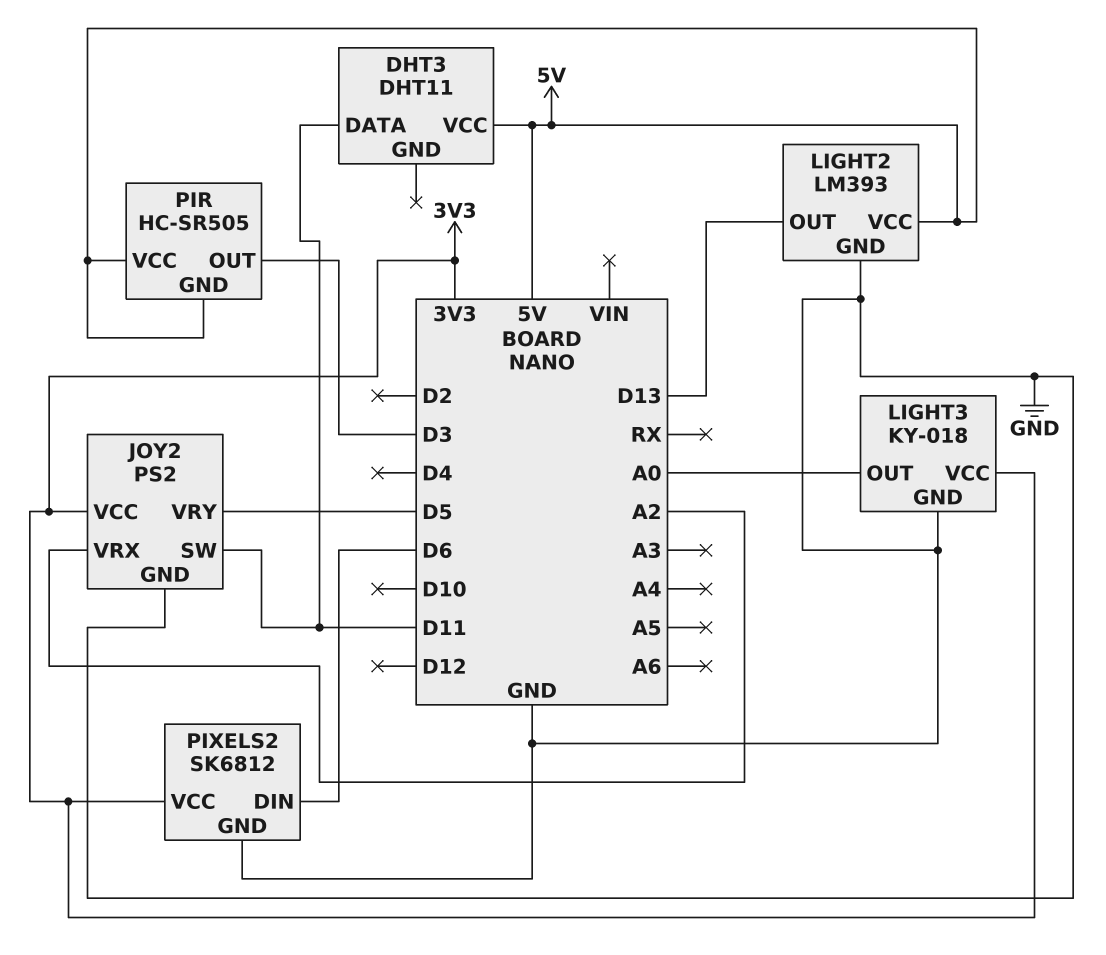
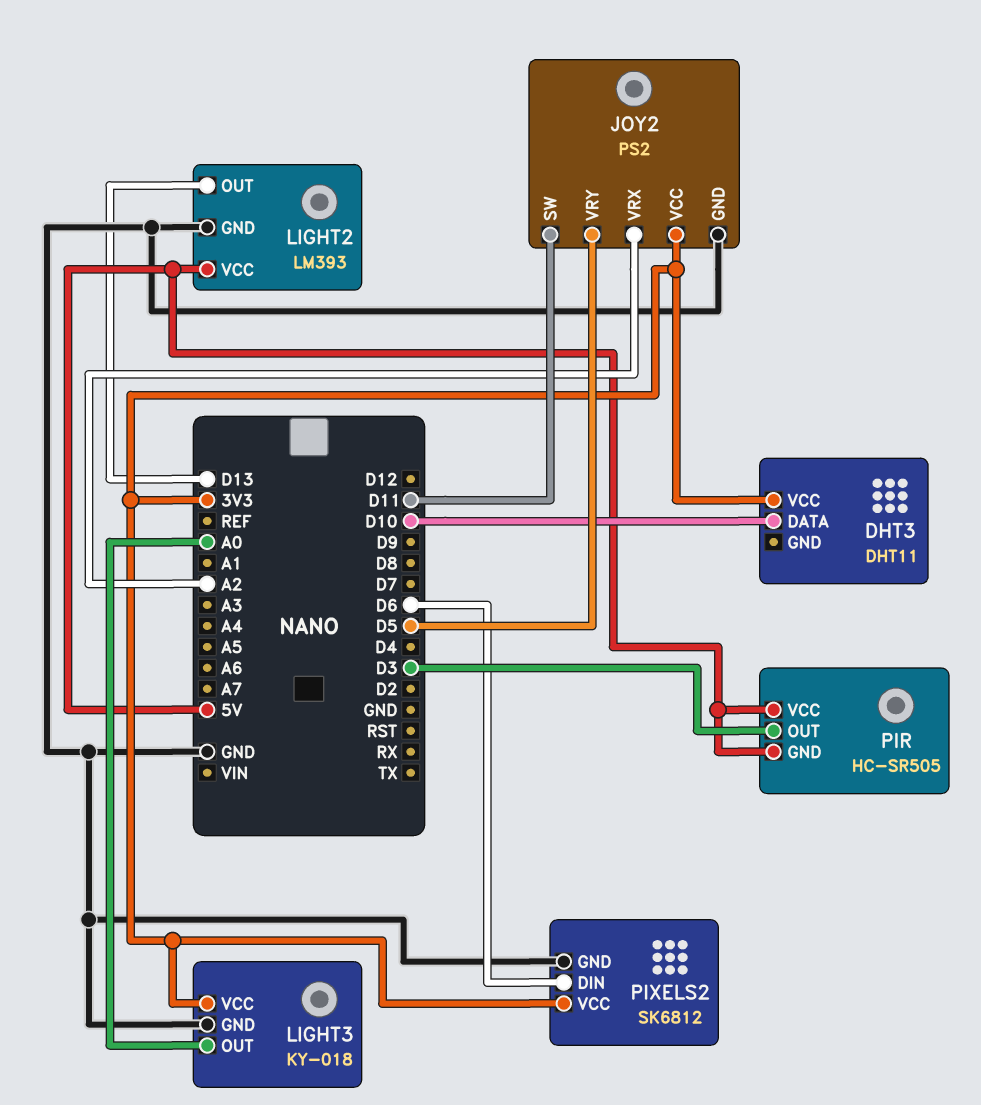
DHT3 pin DATA: D11 -> D10
DHT3 pin VCC: 5V -> 3V3

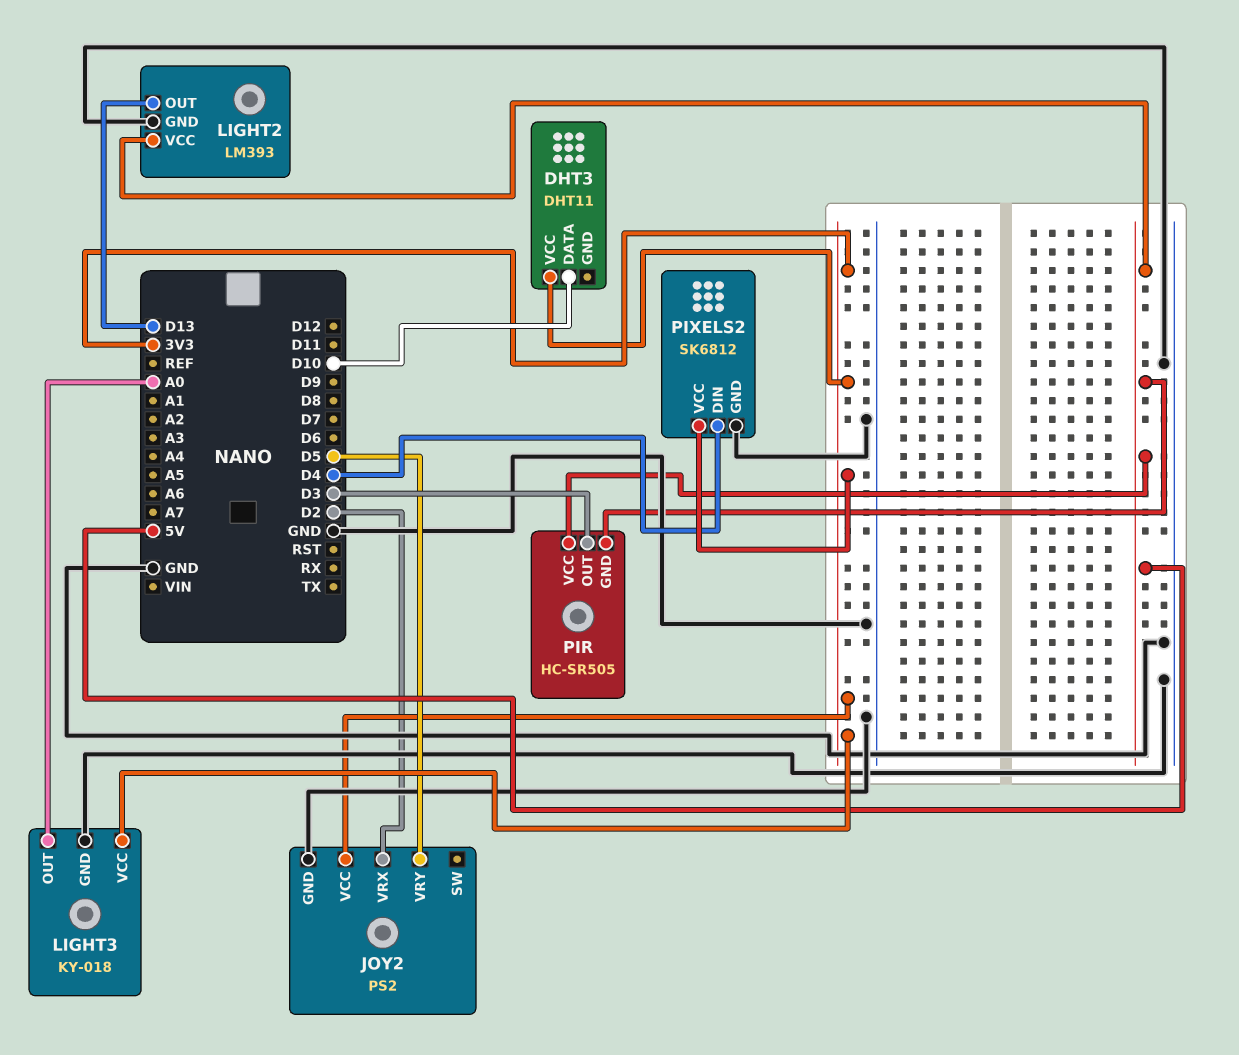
JOY2 pin SW: D11 -> none
JOY2 pin VRX: A2 -> D2
PIXELS2 pin DIN: D6 -> D4

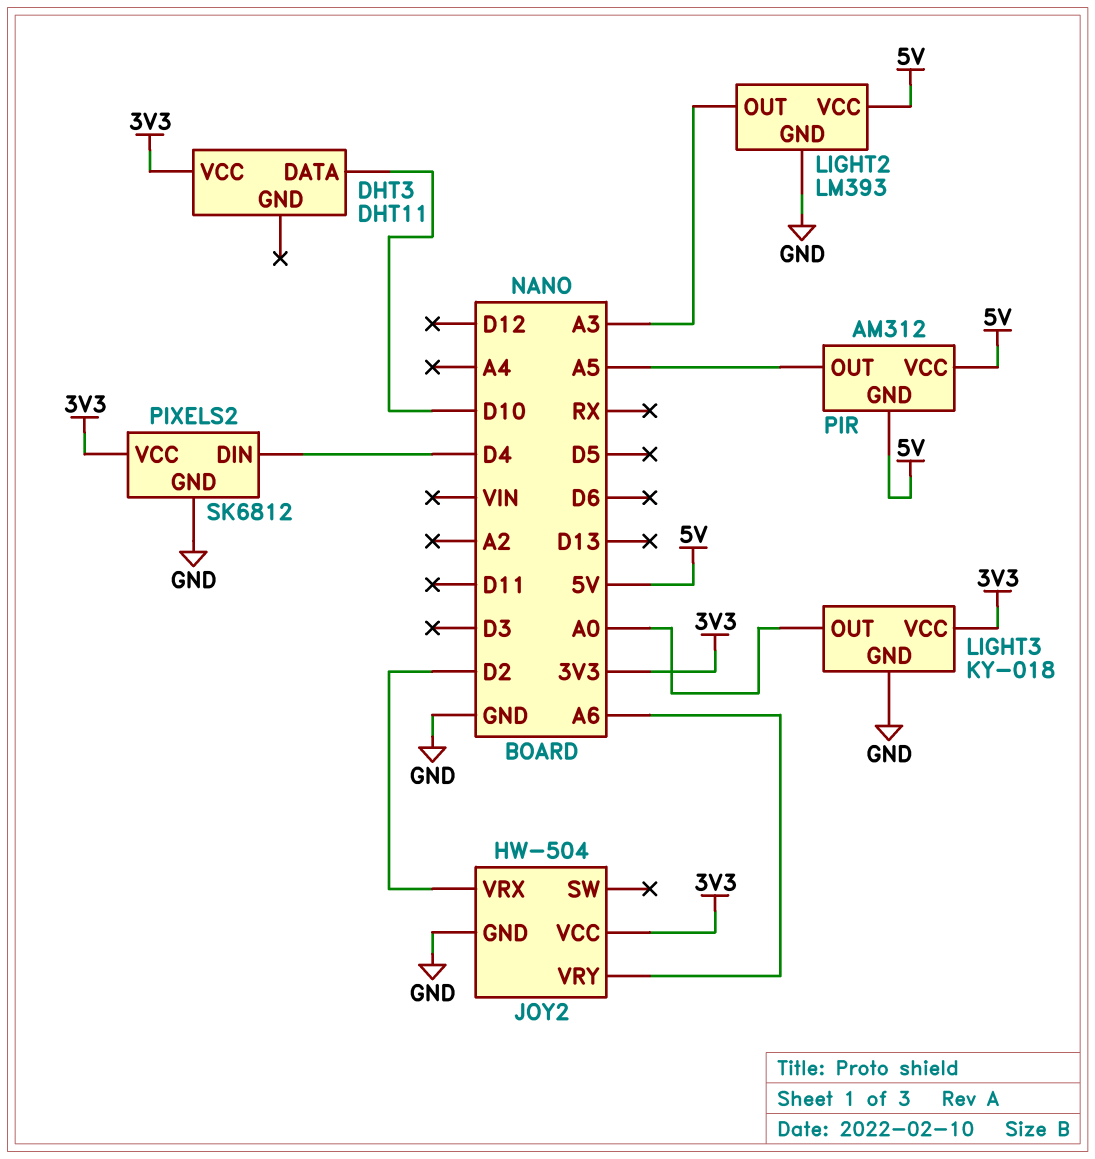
JOY2: PS2 -> HW-504
JOY2 pin VRY: D5 -> A6
LIGHT2 pin OUT: D13 -> A3
PIR: HC-SR505 -> AM312
PIR pin OUT: D3 -> A5

